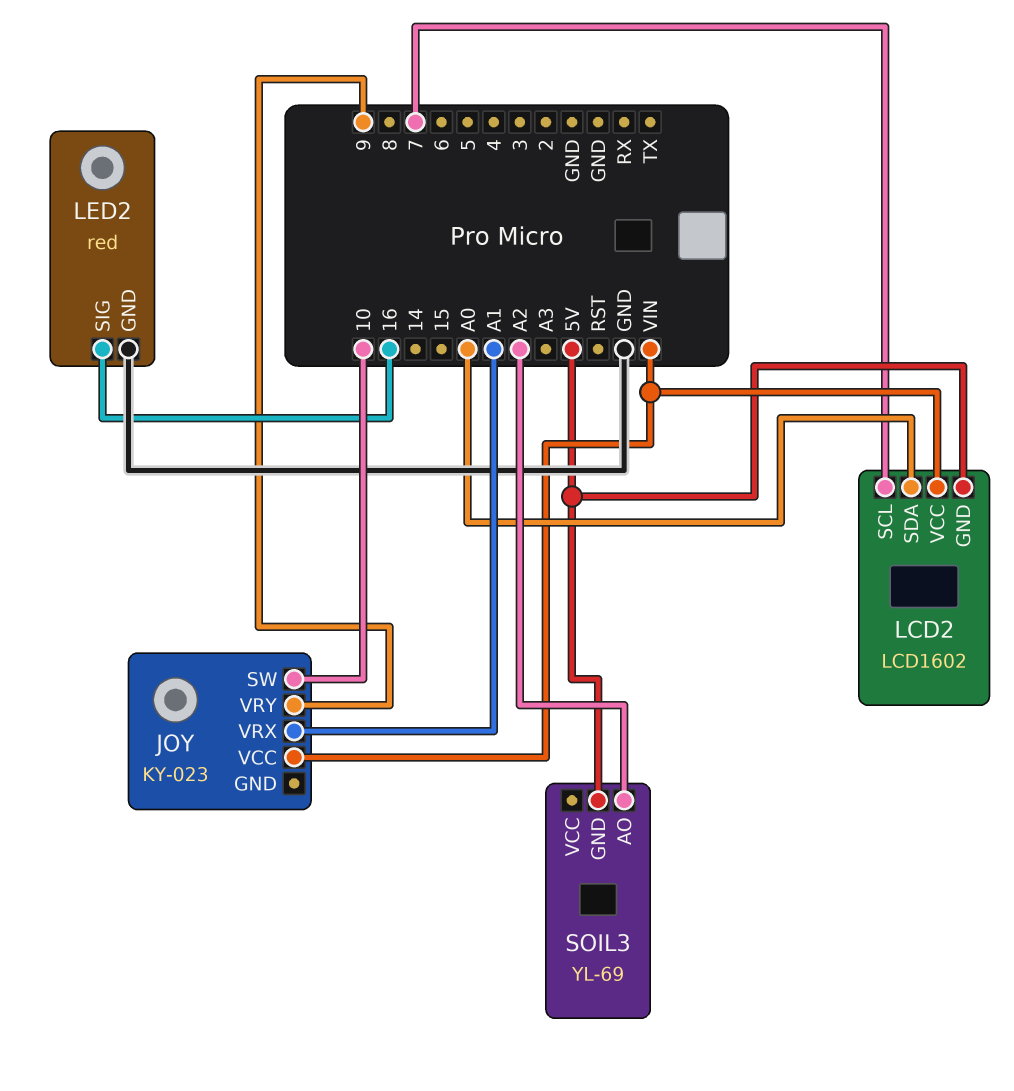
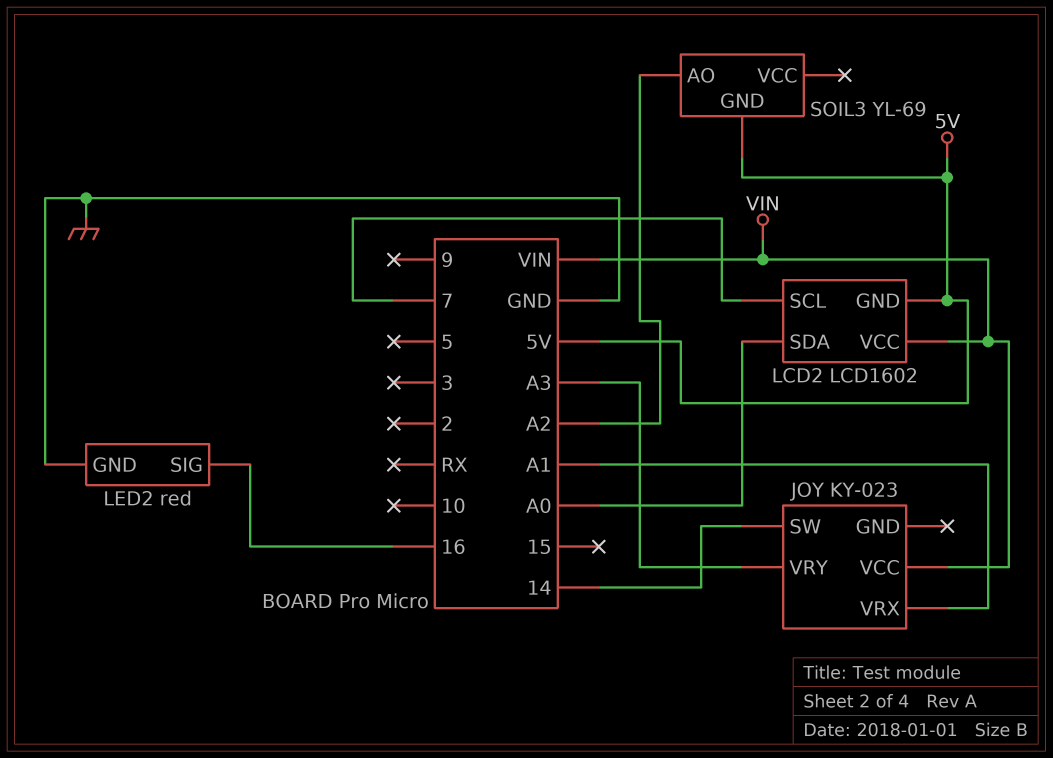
JOY pin SW: 10 -> 14
JOY pin VRY: 9 -> A3

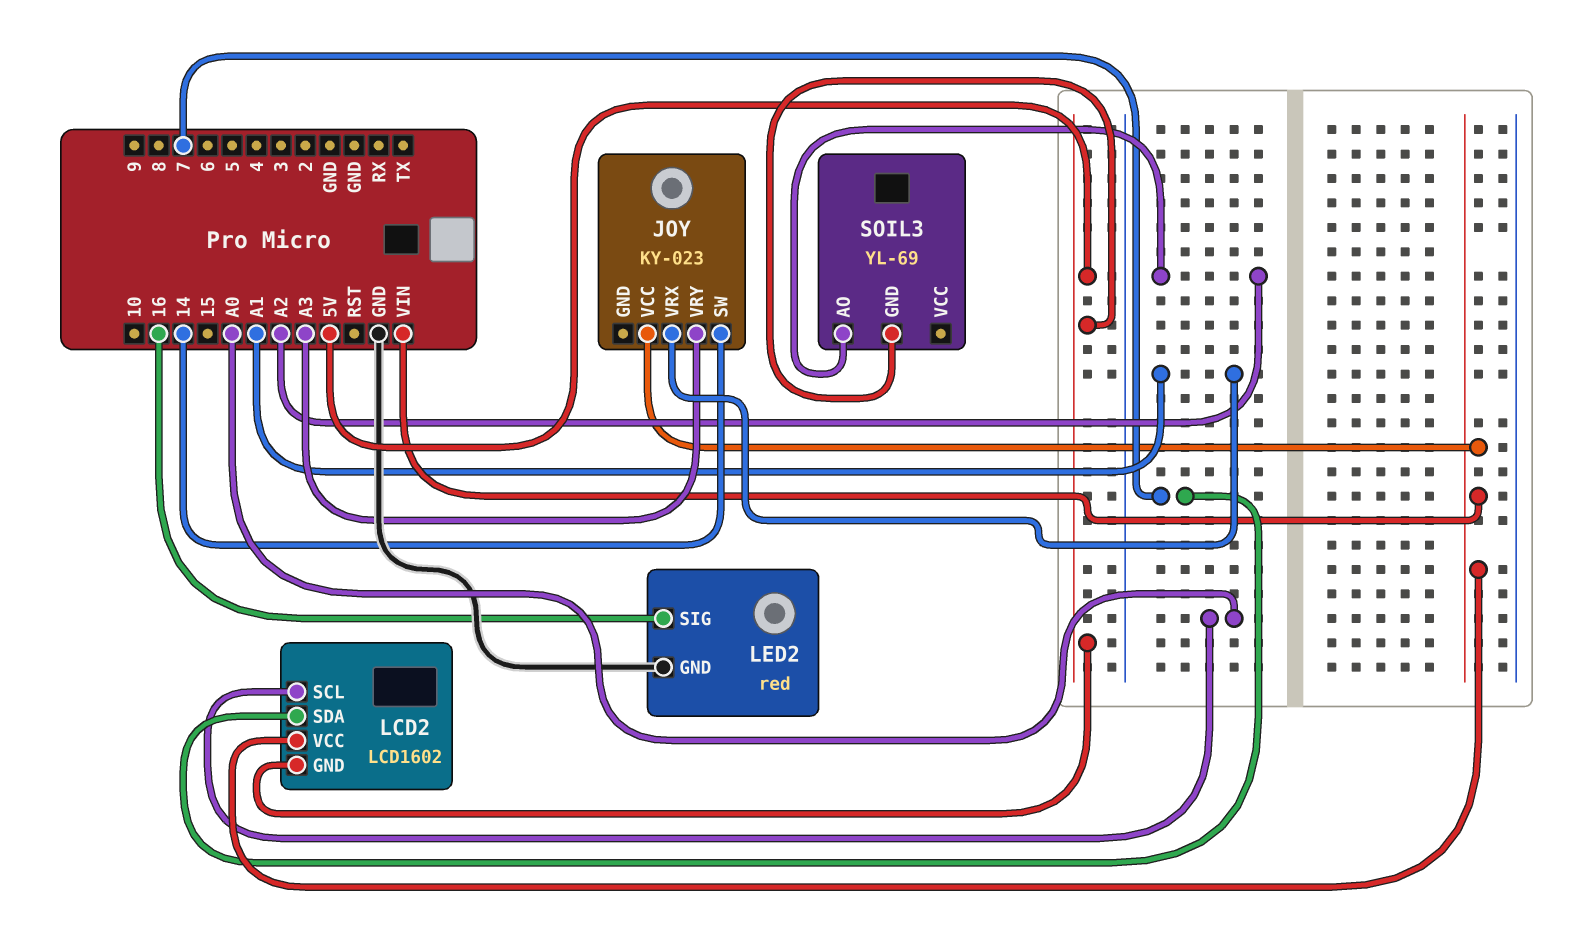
LCD2 pin SCL: 7 -> A0
LCD2 pin SDA: A0 -> 7

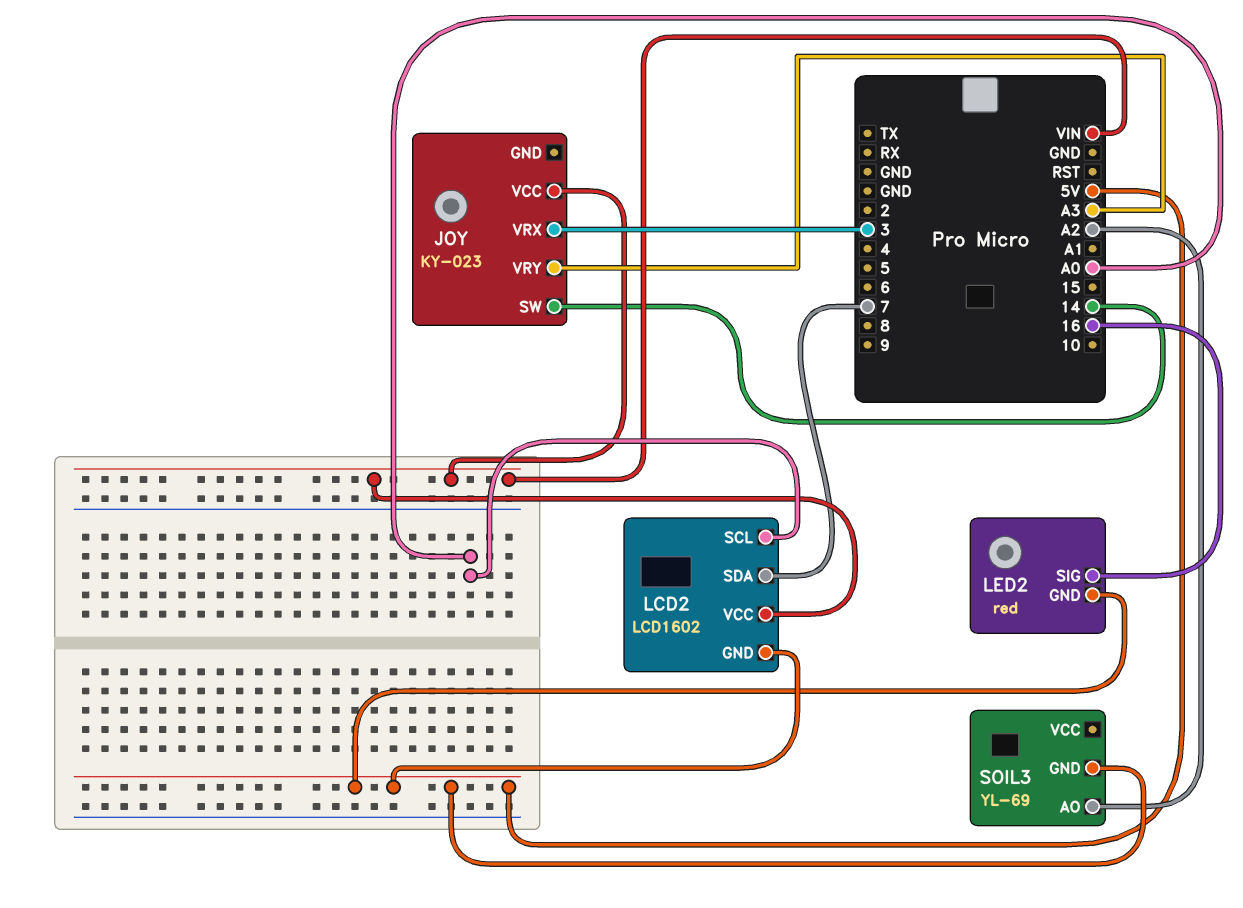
JOY pin VRX: A1 -> 3
LED2 pin GND: GND -> 5V

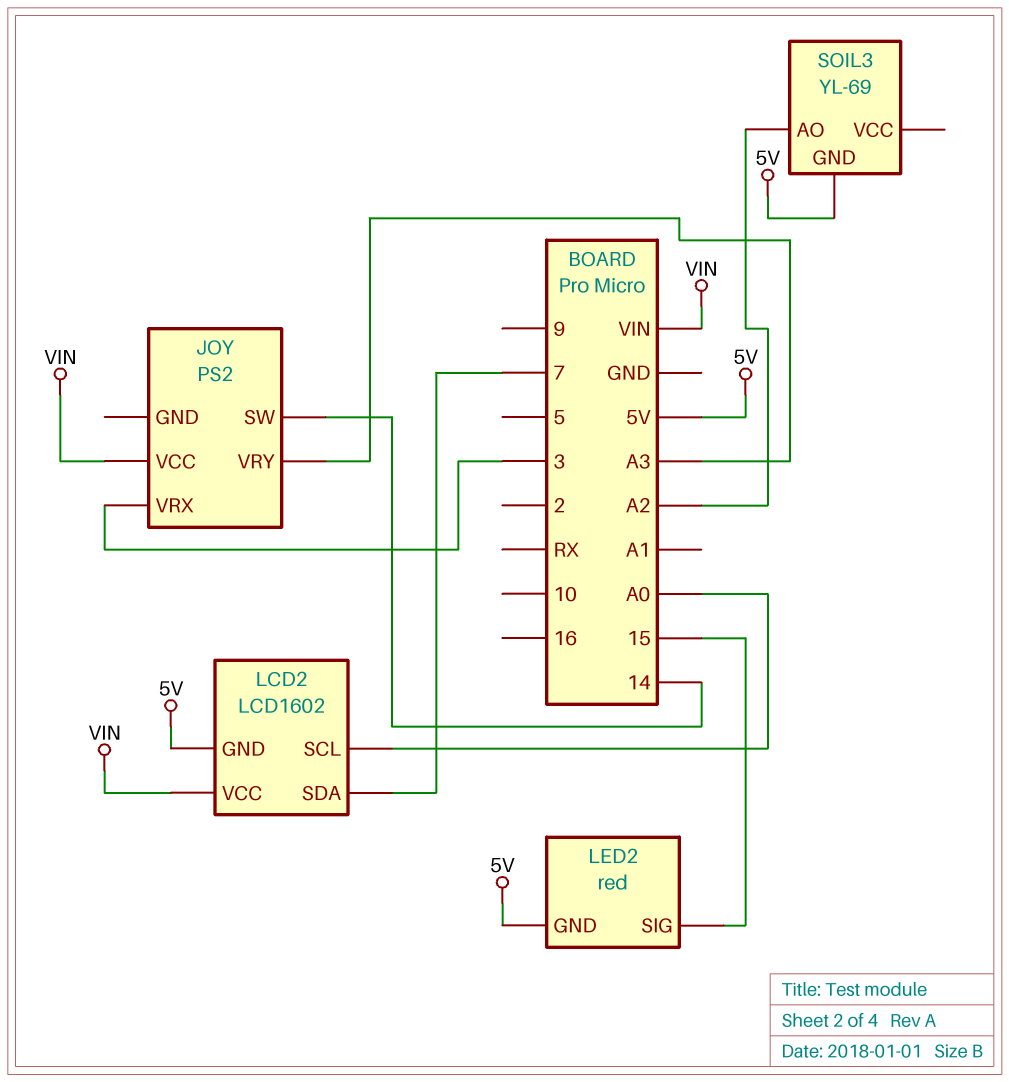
JOY: KY-023 -> PS2
LED2 pin SIG: 16 -> 15

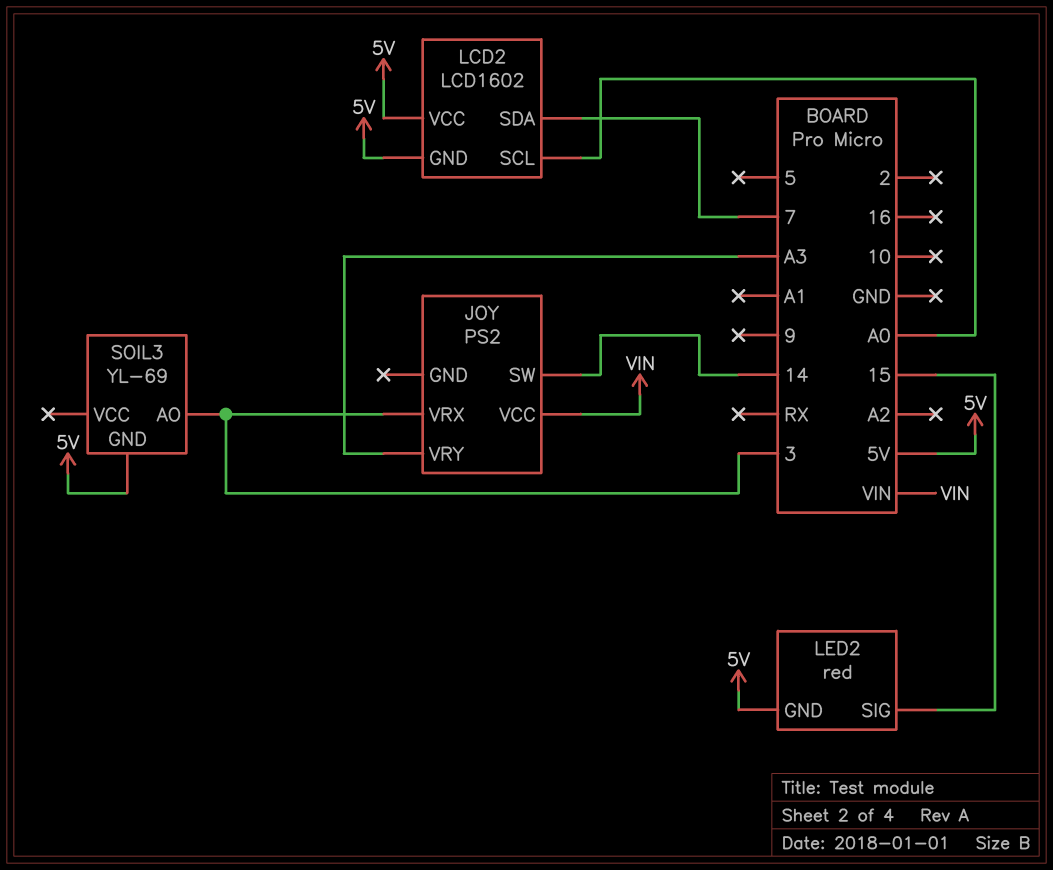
LCD2 pin VCC: VIN -> 5V
SOIL3 pin AO: A2 -> 3

